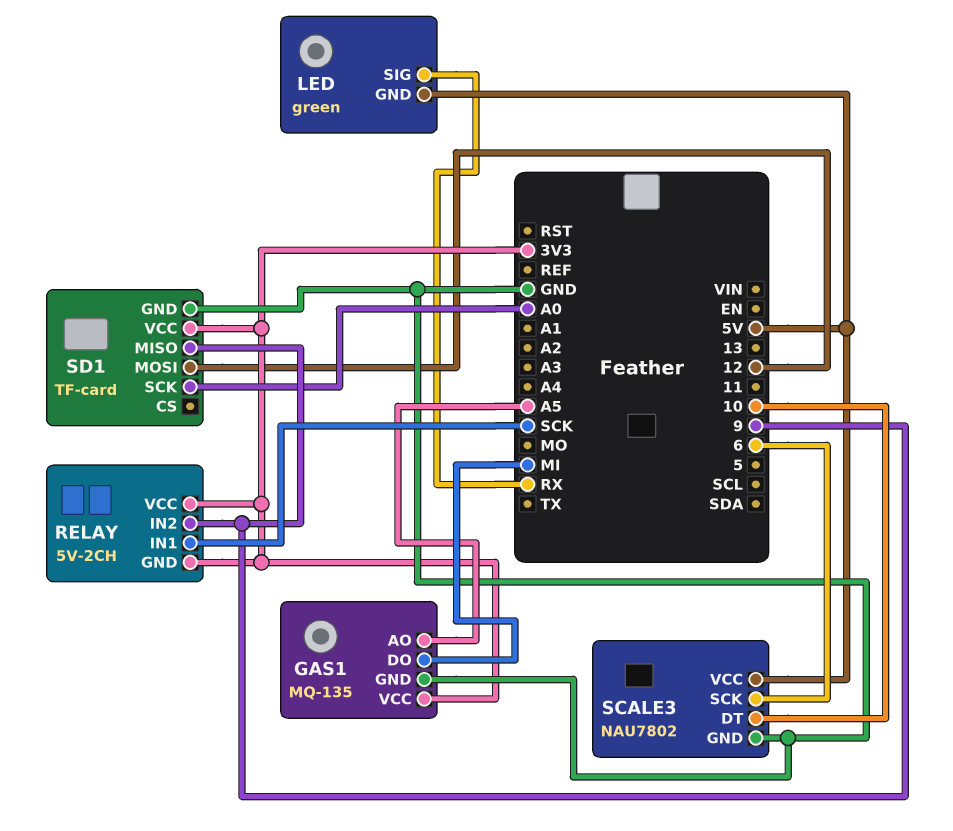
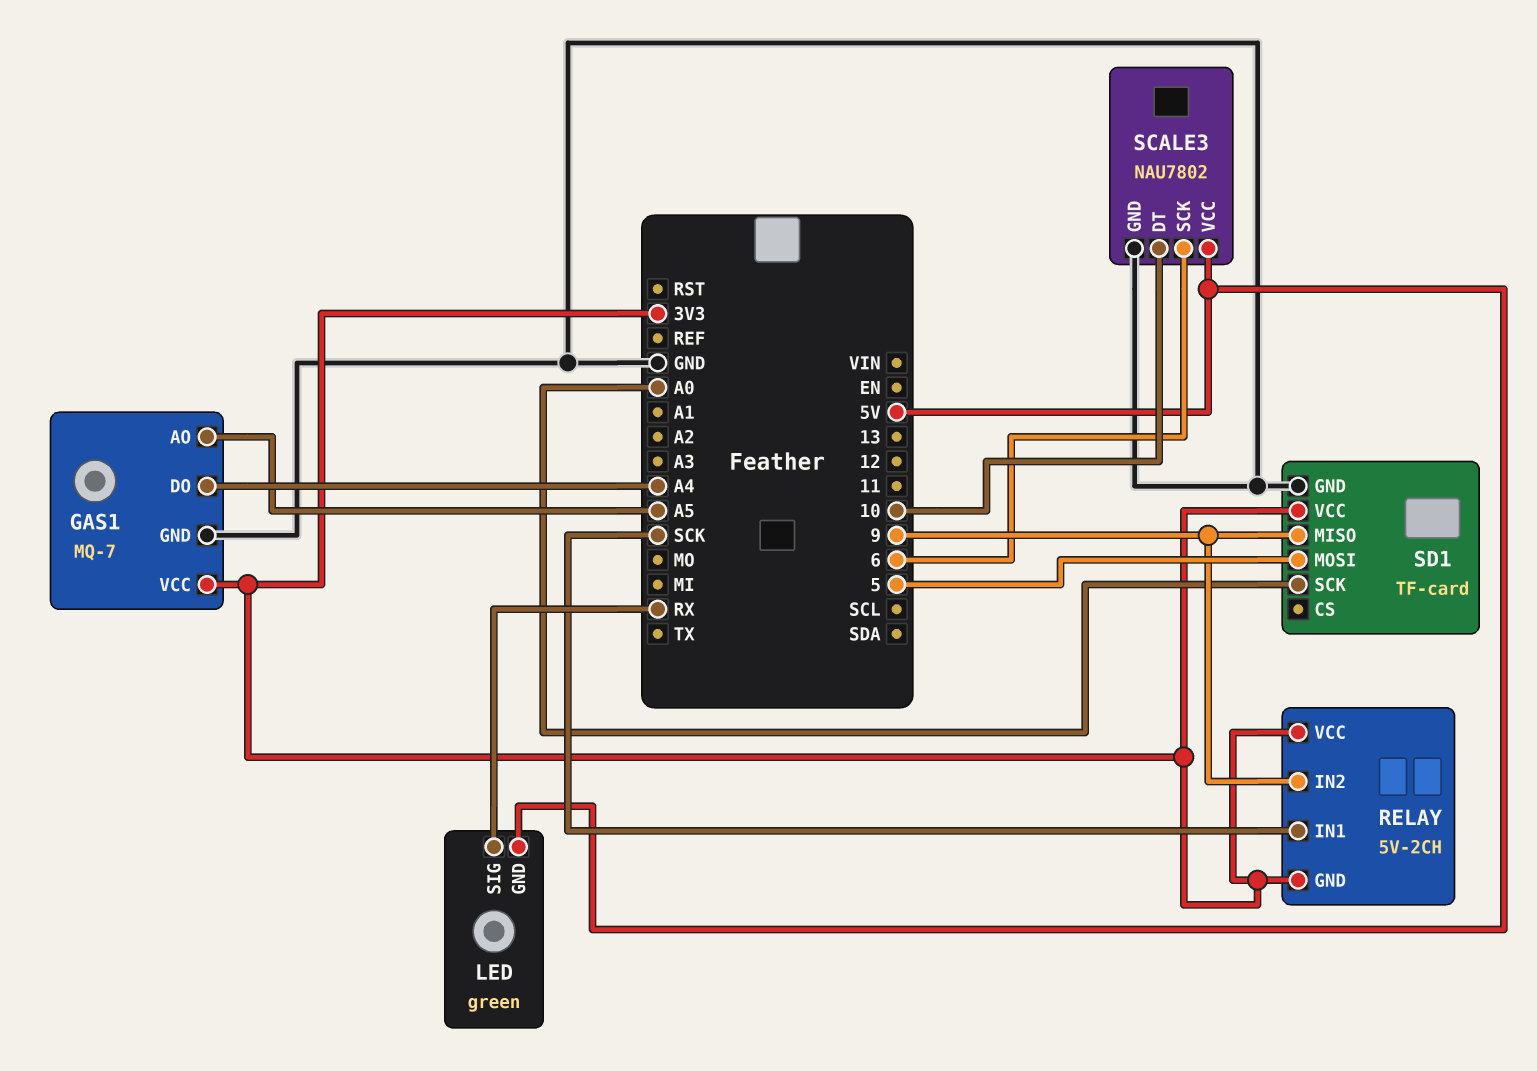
GAS1: MQ-135 -> MQ-7
GAS1 pin DO: MI -> A4
SD1 pin MOSI: 12 -> 5

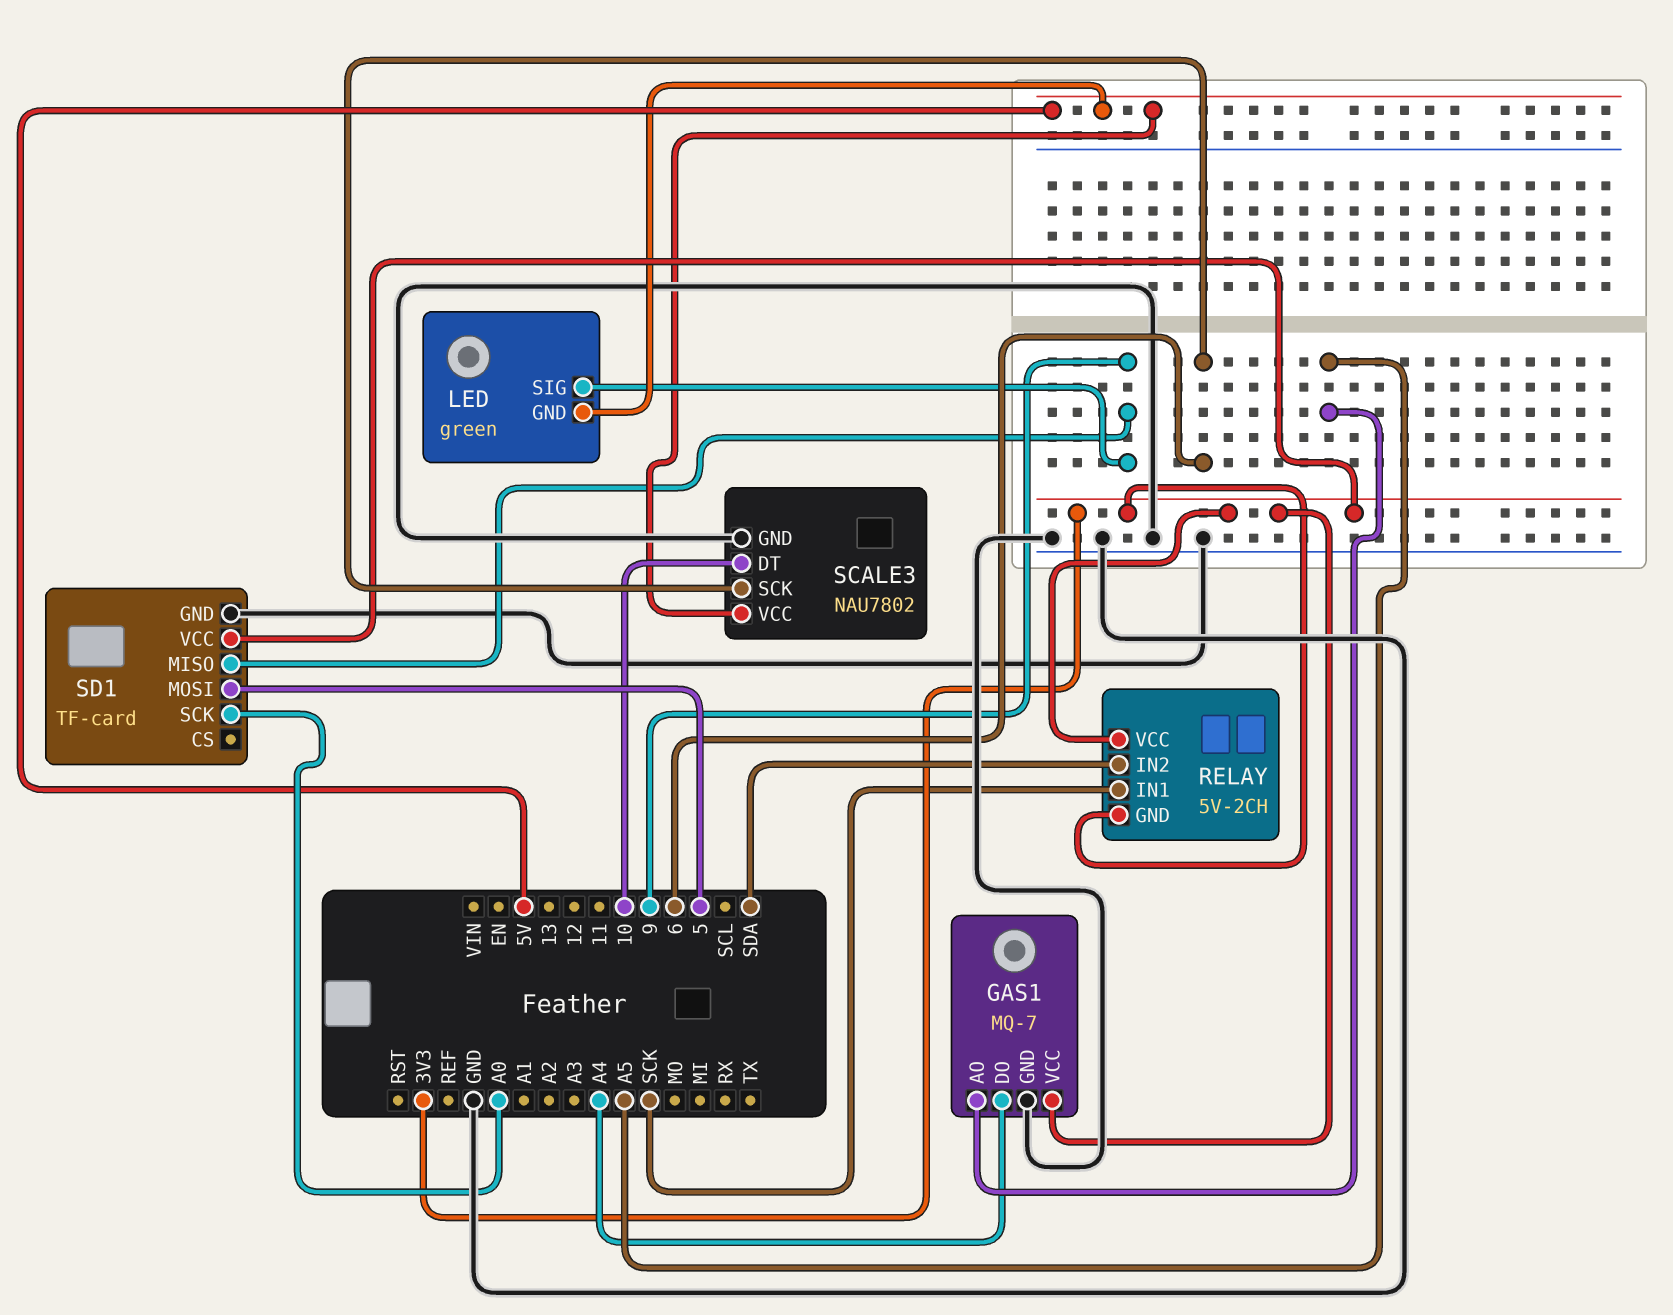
LED pin SIG: RX -> 9
RELAY pin IN2: 9 -> SDA

